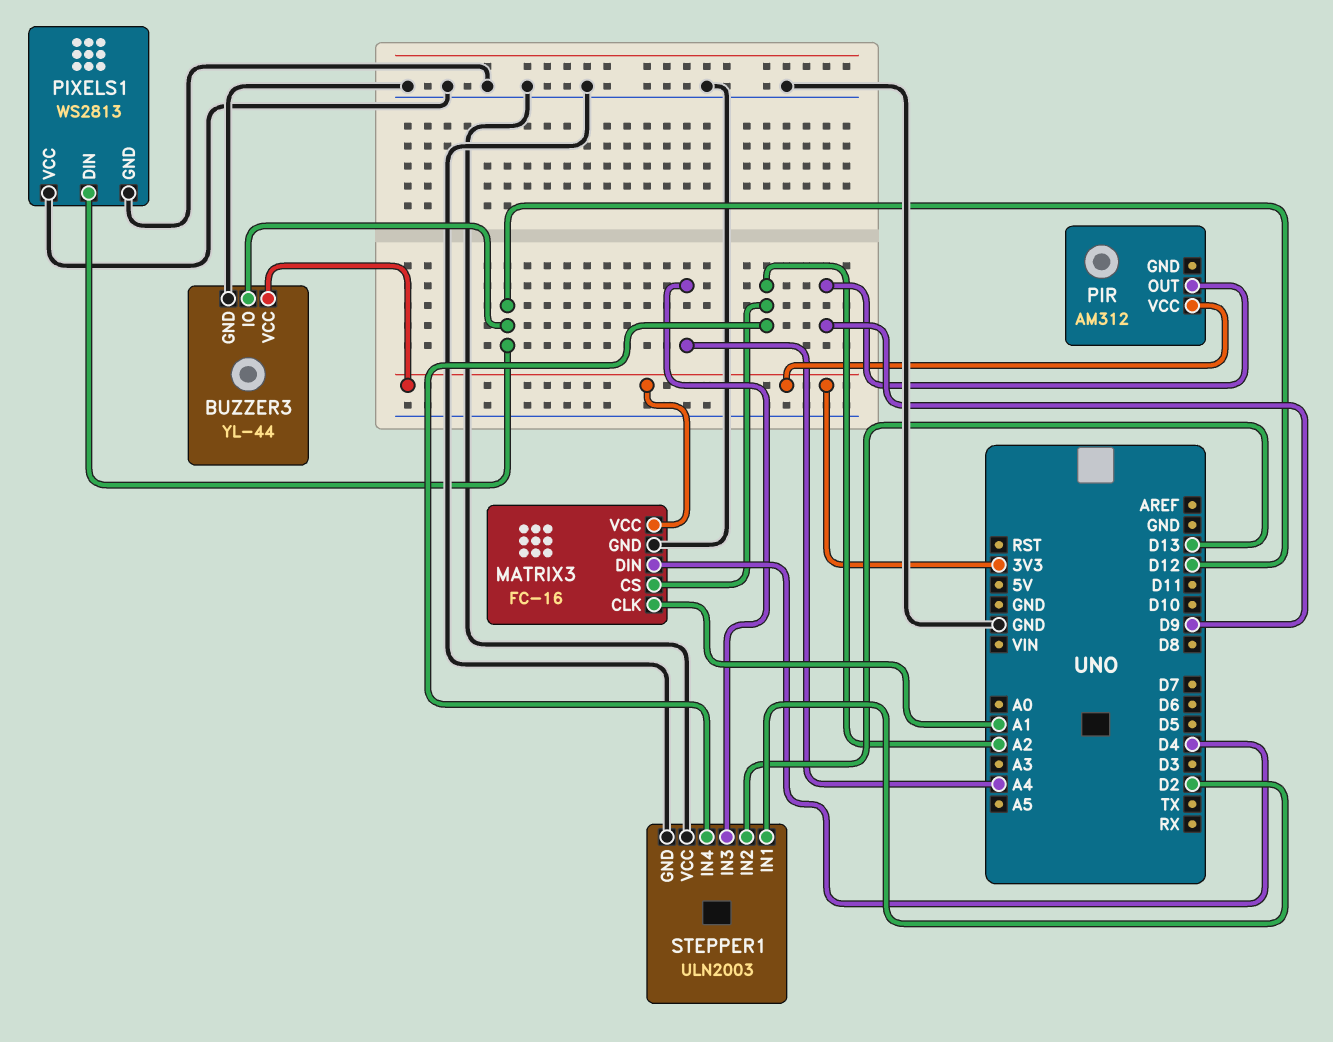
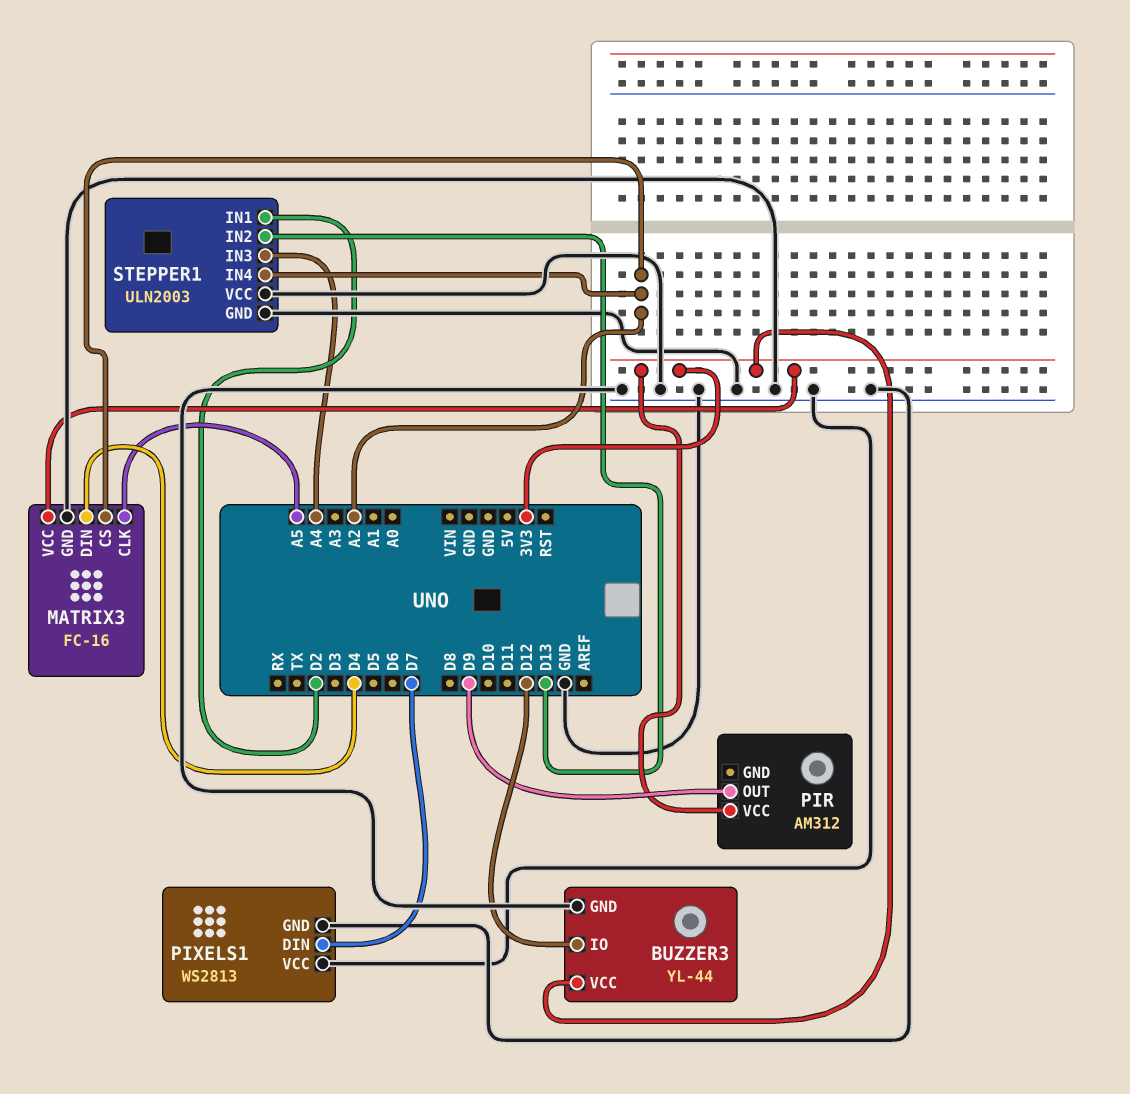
MATRIX3 pin CLK: A1 -> A5
PIXELS1 pin DIN: D12 -> D7

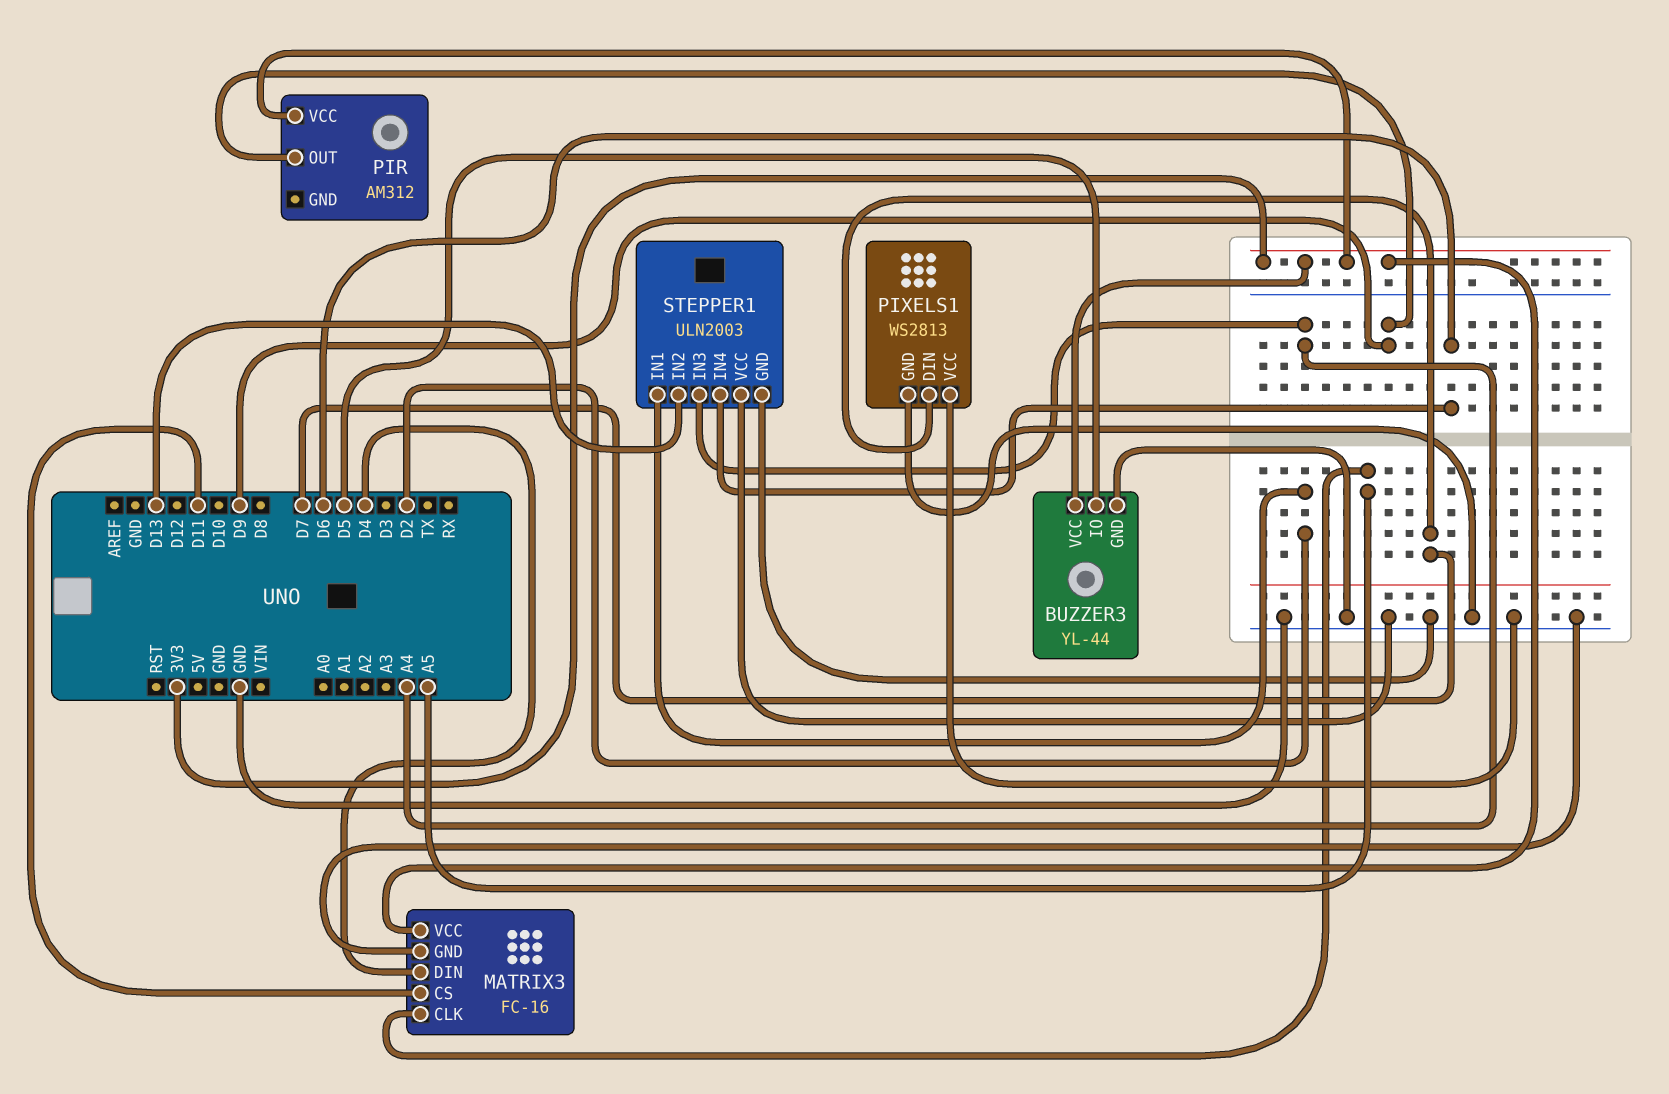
BUZZER3 pin IO: D12 -> D5
MATRIX3 pin CS: A2 -> D11
STEPPER1 pin IN4: A2 -> D6

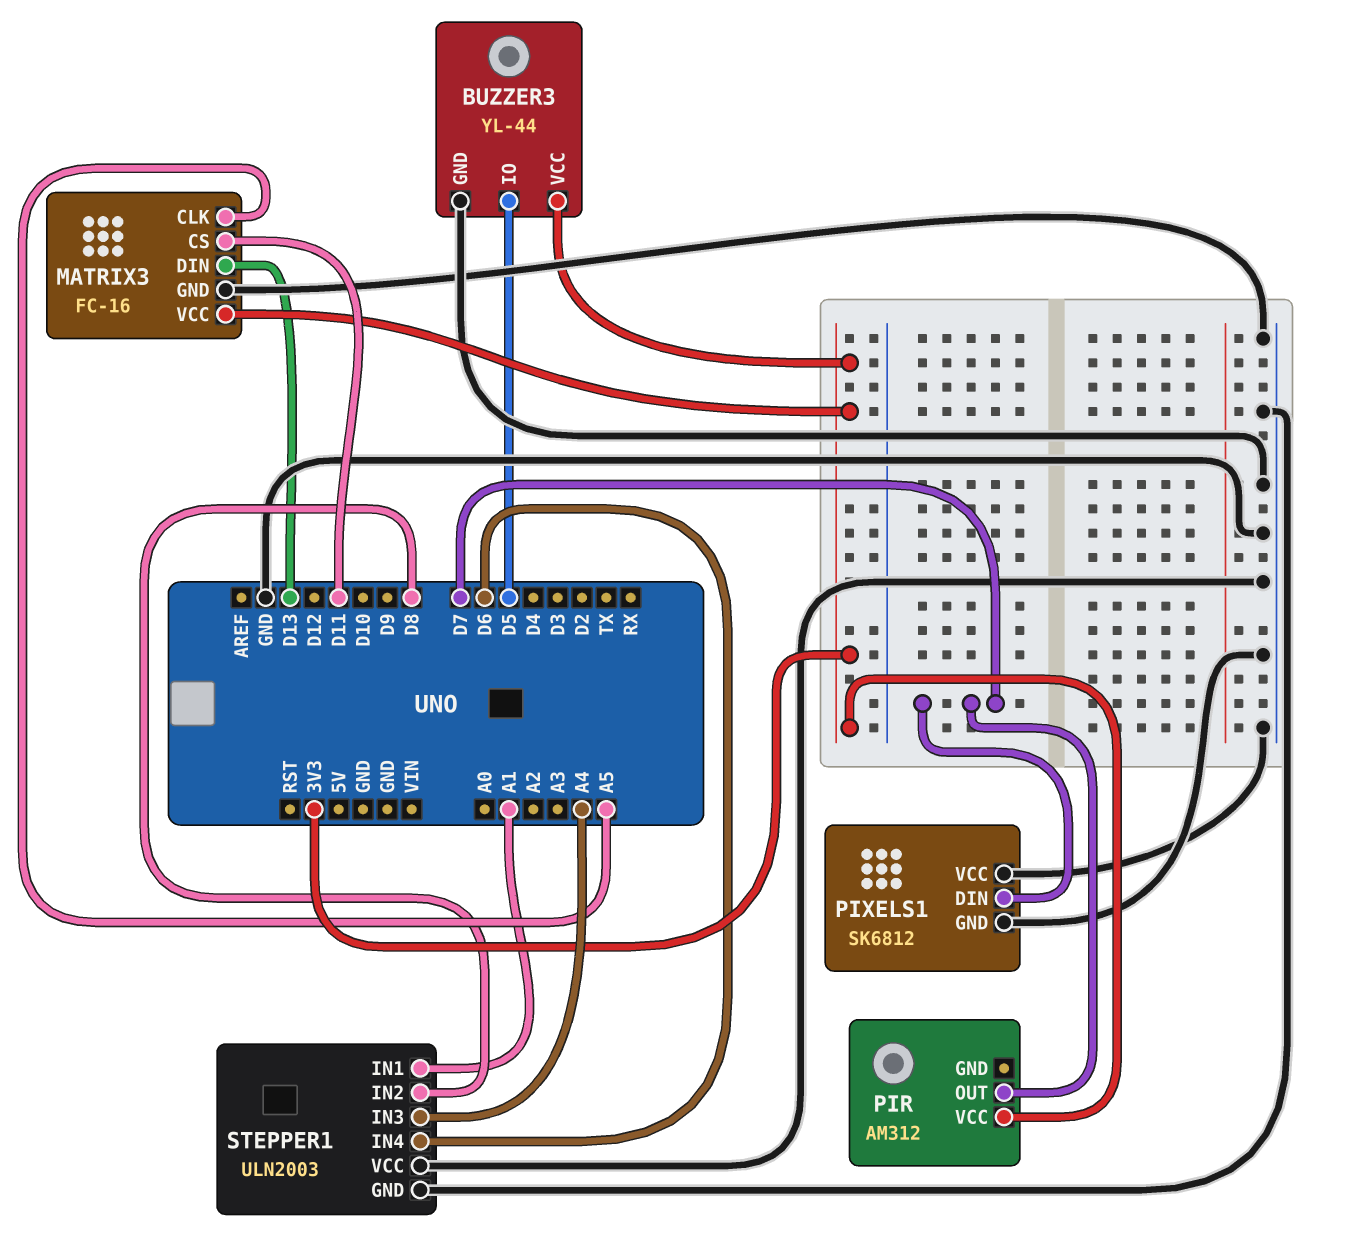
MATRIX3 pin DIN: D4 -> D13
PIR pin OUT: D9 -> D7
PIXELS1: WS2813 -> SK6812
STEPPER1 pin IN1: D2 -> A1
STEPPER1 pin IN2: D13 -> D8

